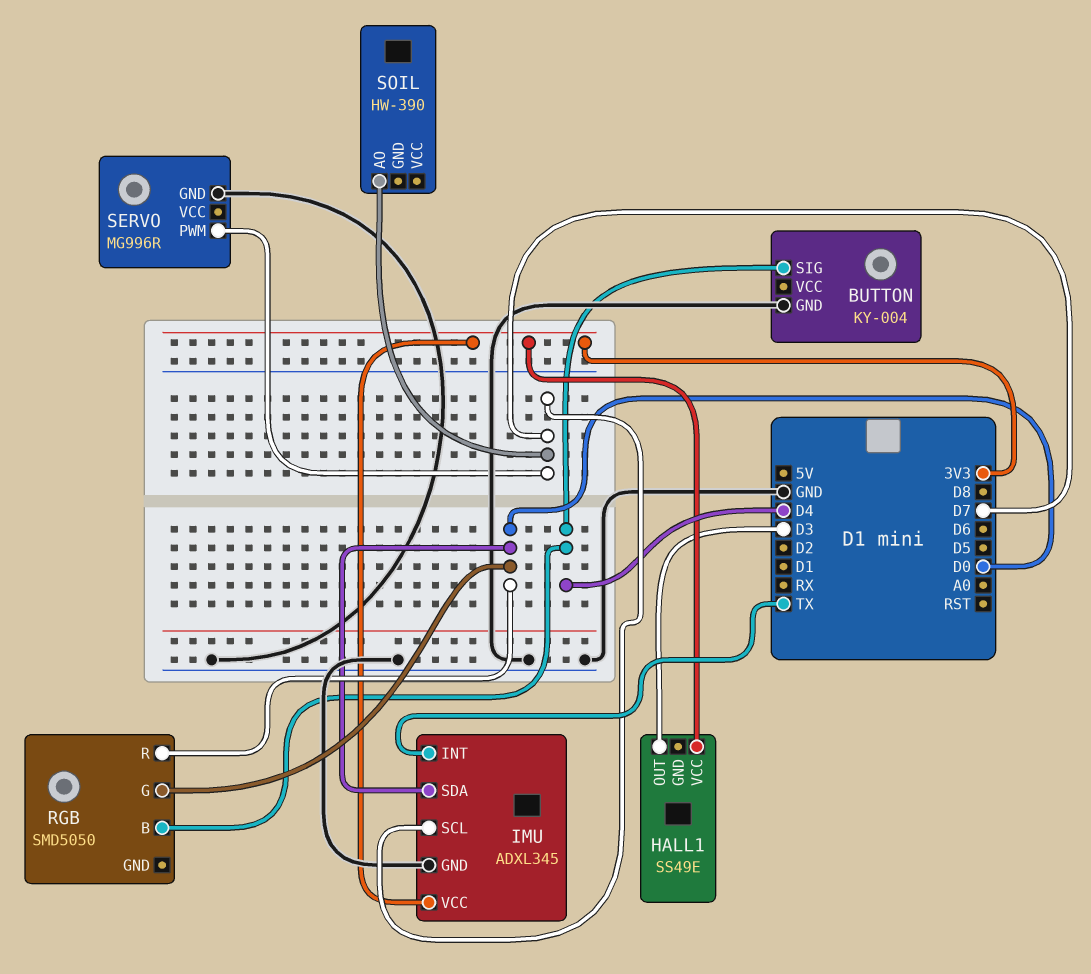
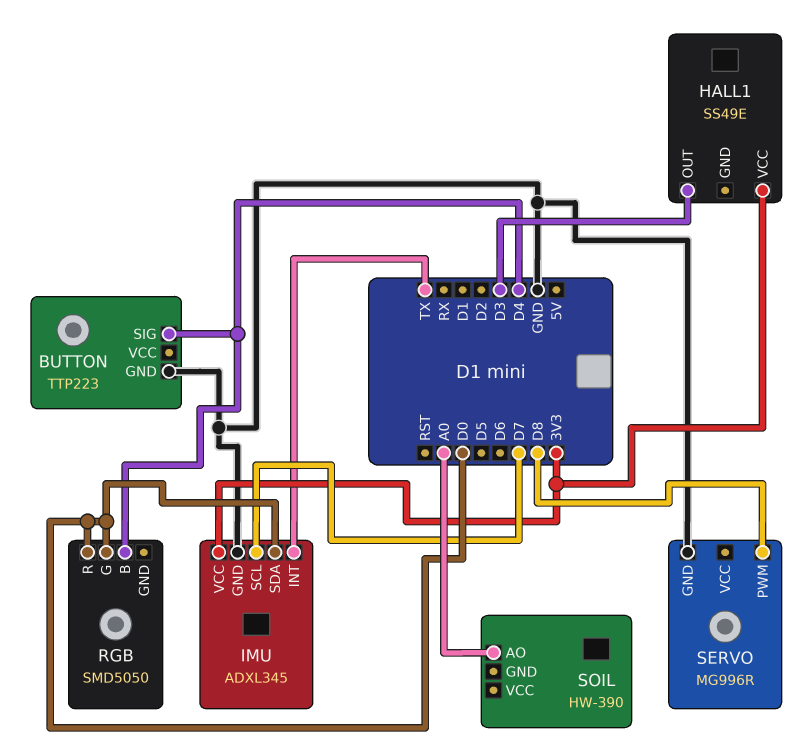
BUTTON: KY-004 -> TTP223
SERVO pin PWM: D7 -> D8
SOIL pin AO: D7 -> A0

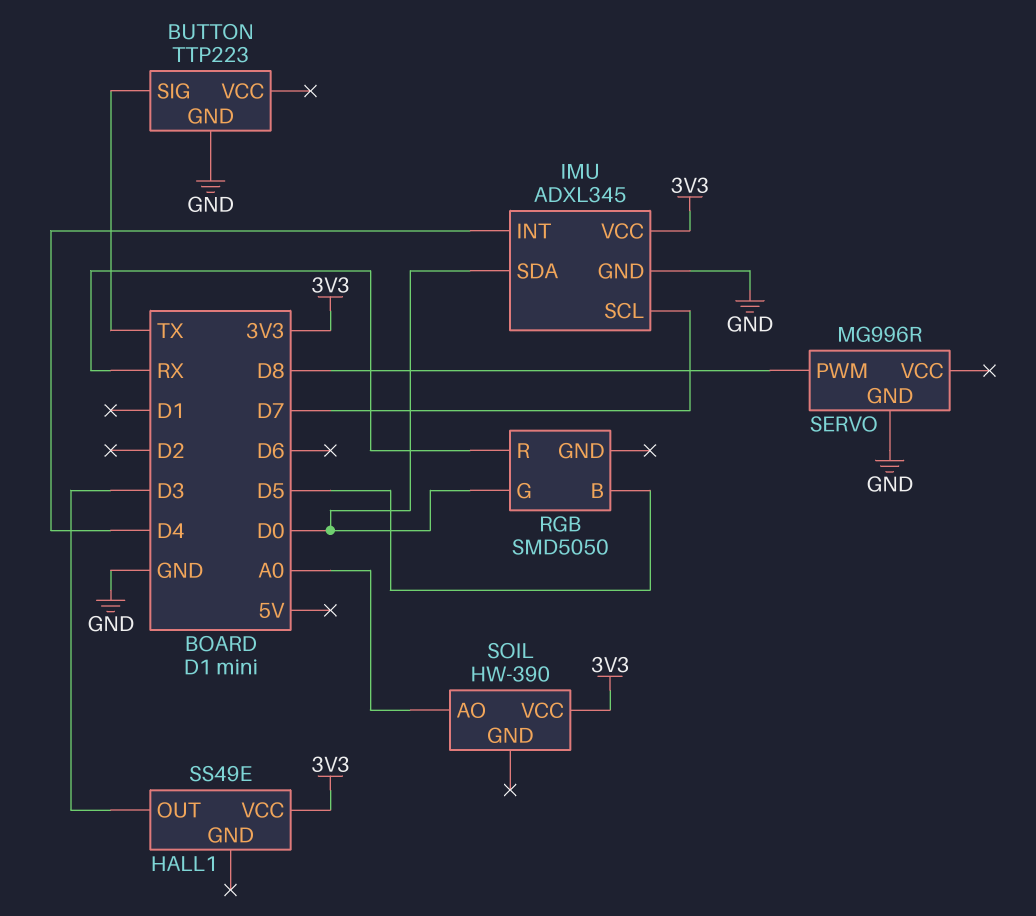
BUTTON pin SIG: D4 -> TX
IMU pin INT: TX -> D4
RGB pin B: D4 -> D5
RGB pin R: D0 -> RX
SOIL pin VCC: none -> 3V3

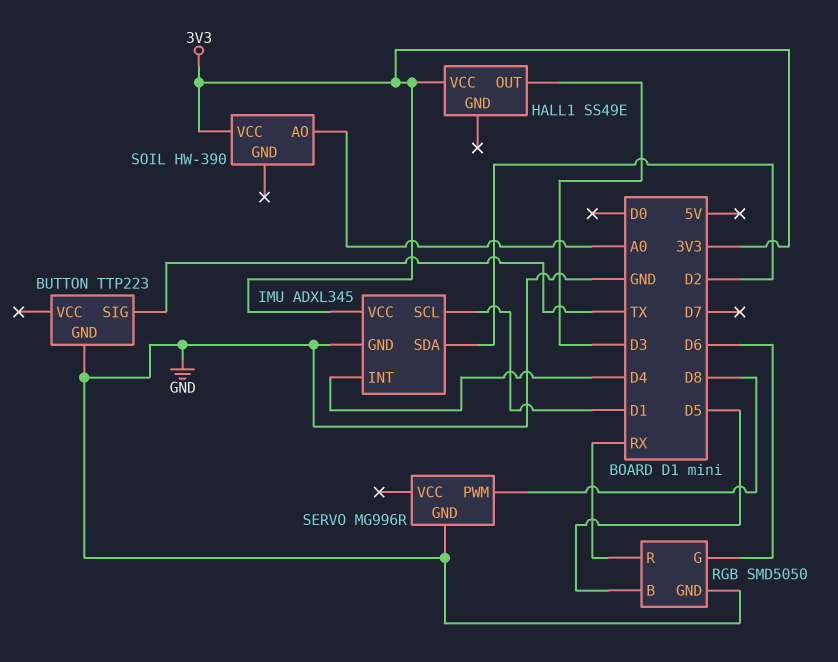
IMU pin SCL: D7 -> D1
IMU pin SDA: D0 -> D2
RGB pin G: D0 -> D6
RGB pin GND: none -> GND

